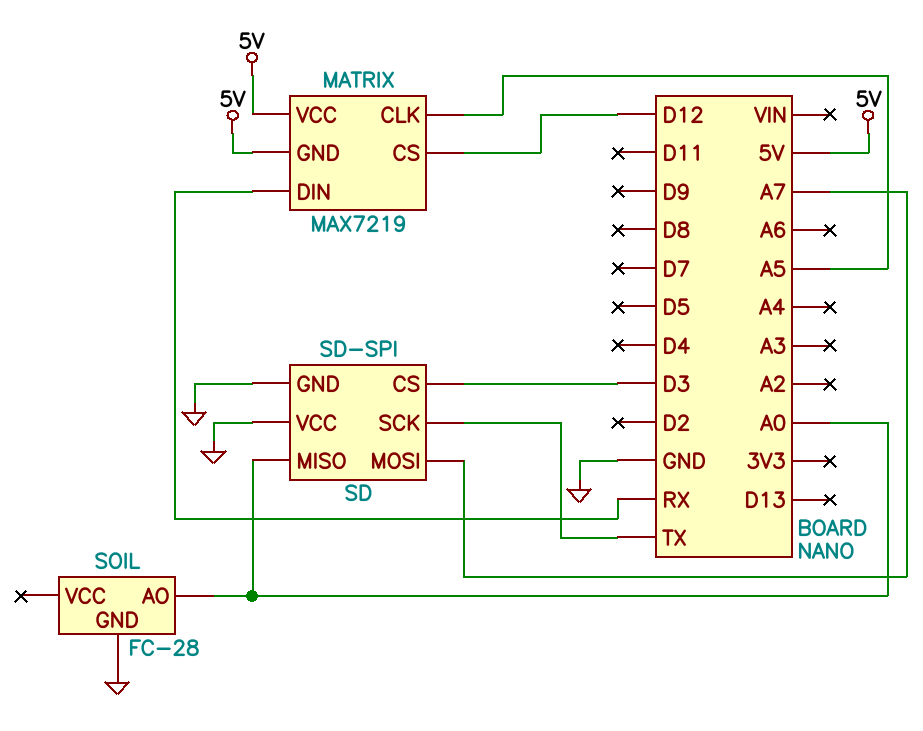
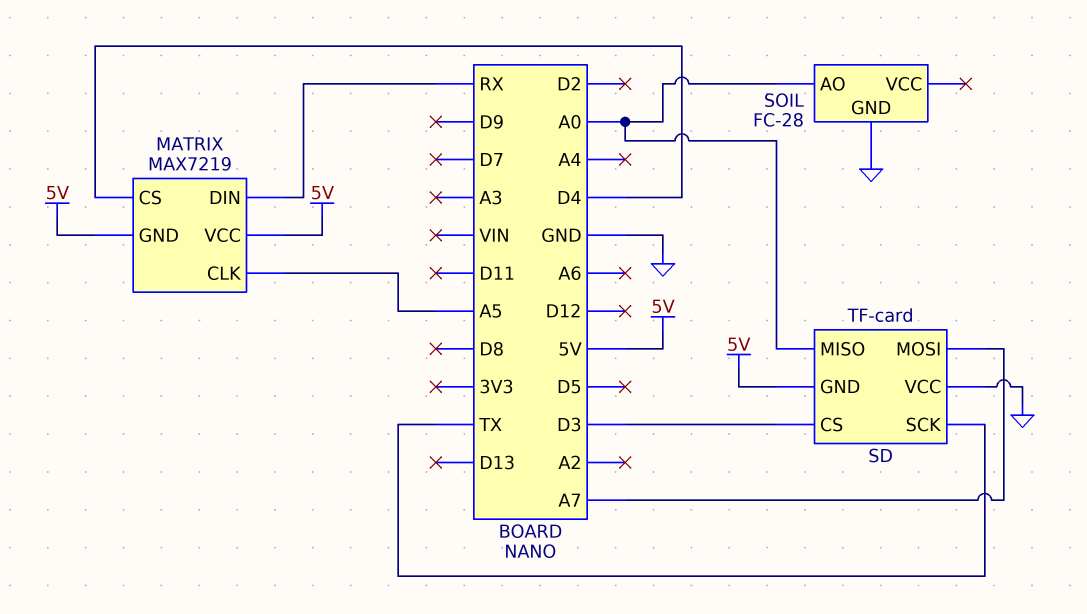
MATRIX pin CS: D12 -> D4
SD: SD-SPI -> TF-card
SD pin GND: GND -> 5V

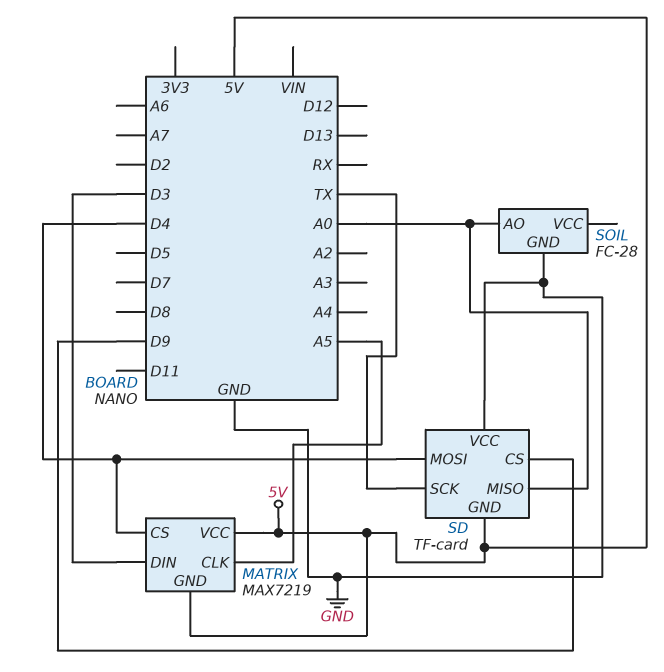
MATRIX pin DIN: RX -> D3
SD pin CS: D3 -> D9
SD pin MOSI: A7 -> D4

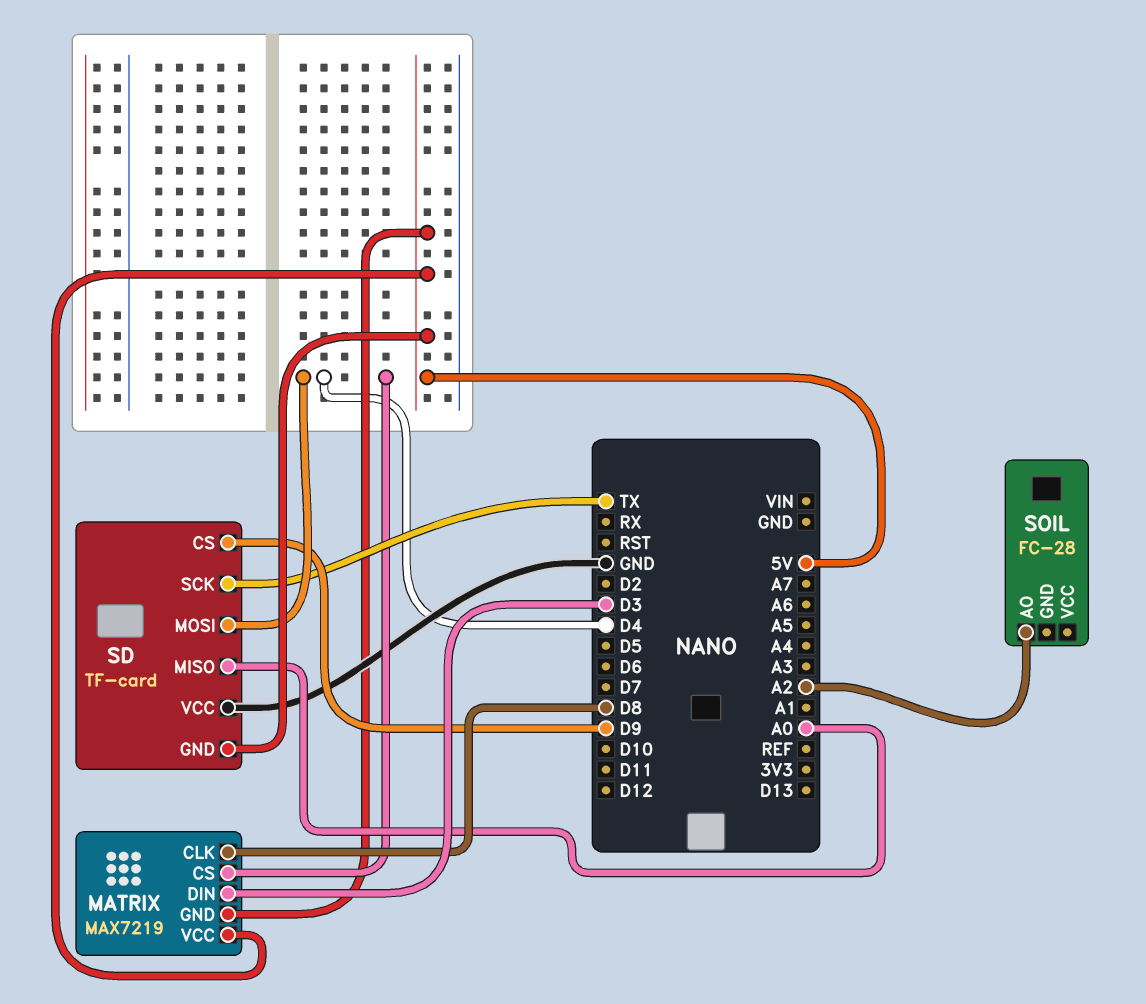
MATRIX pin CLK: A5 -> D8
SOIL pin AO: A0 -> A2
SOIL pin GND: GND -> none

